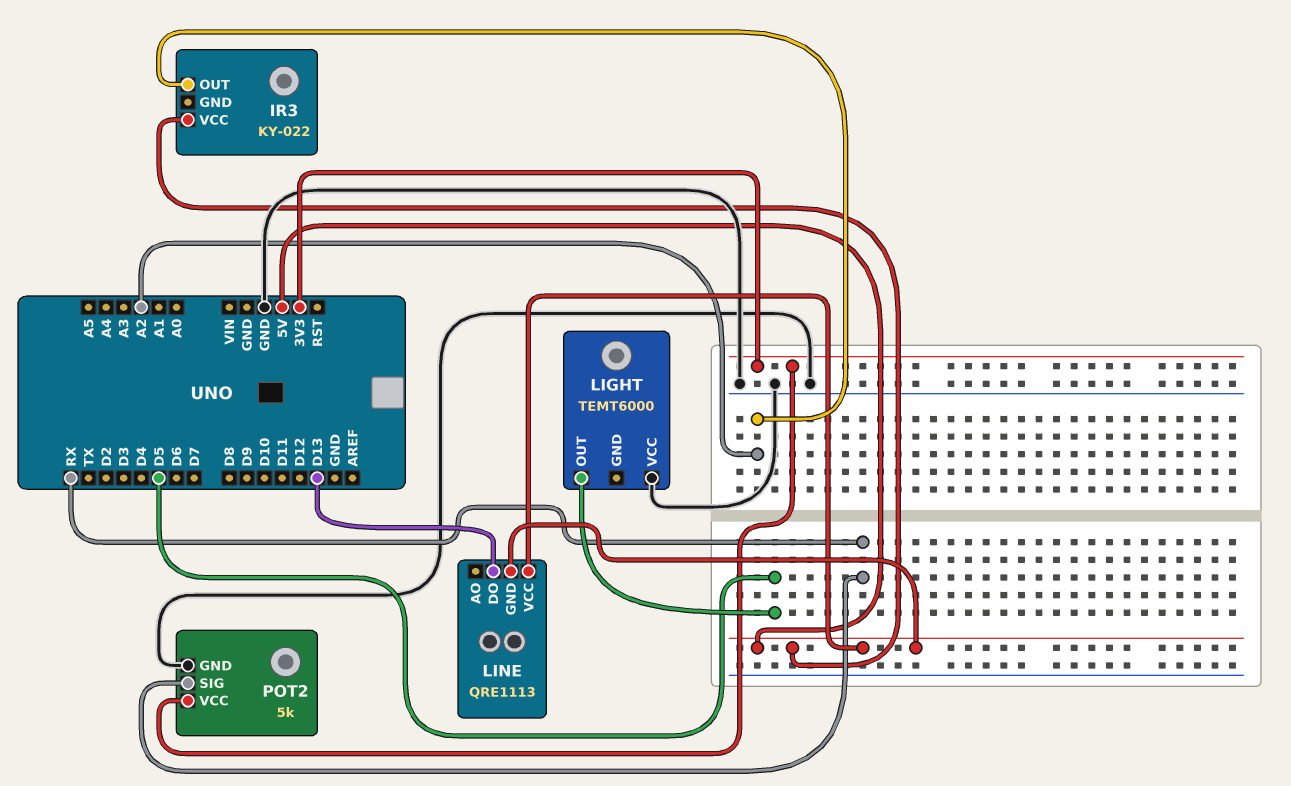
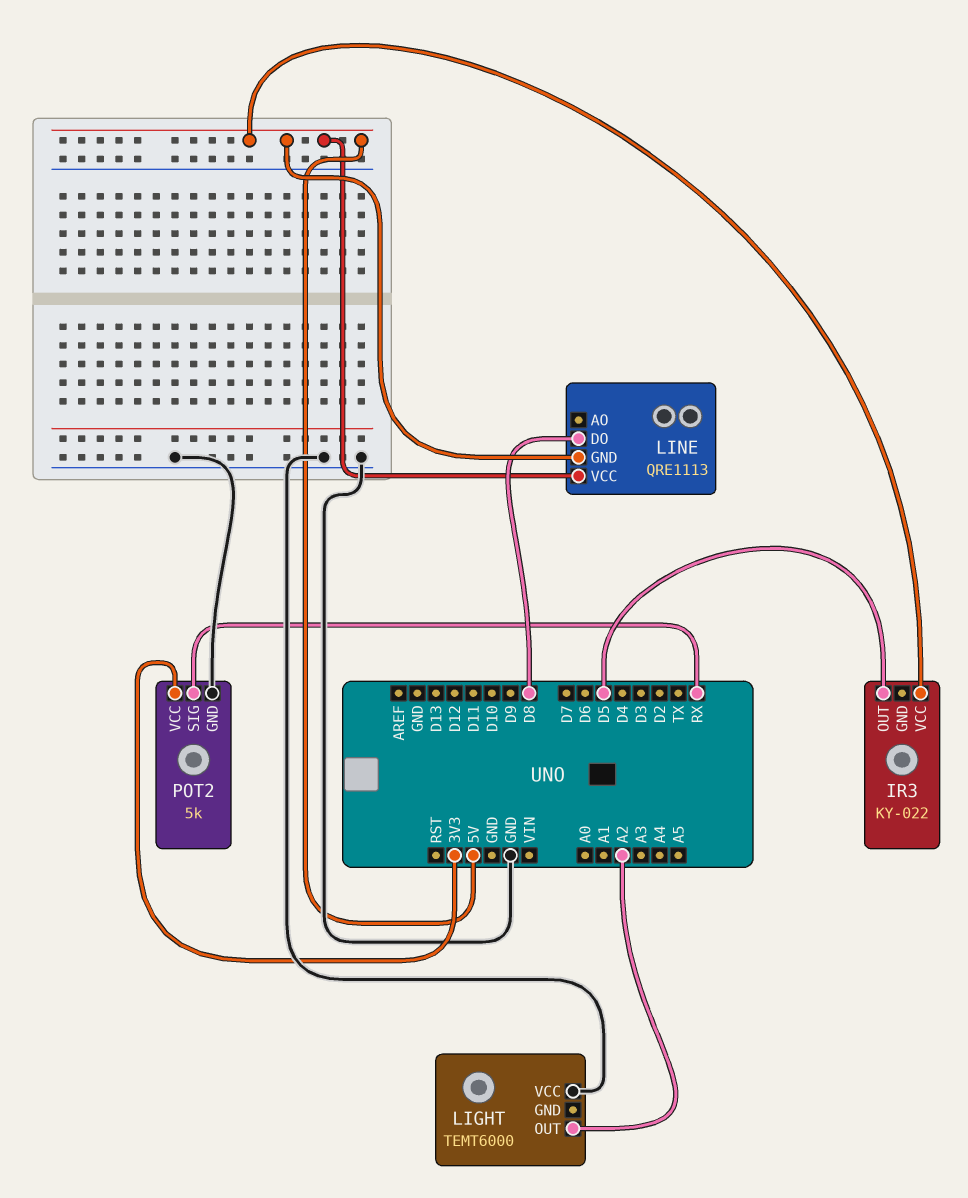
IR3 pin OUT: A2 -> D5
LIGHT pin OUT: D5 -> A2
LINE pin DO: D13 -> D8

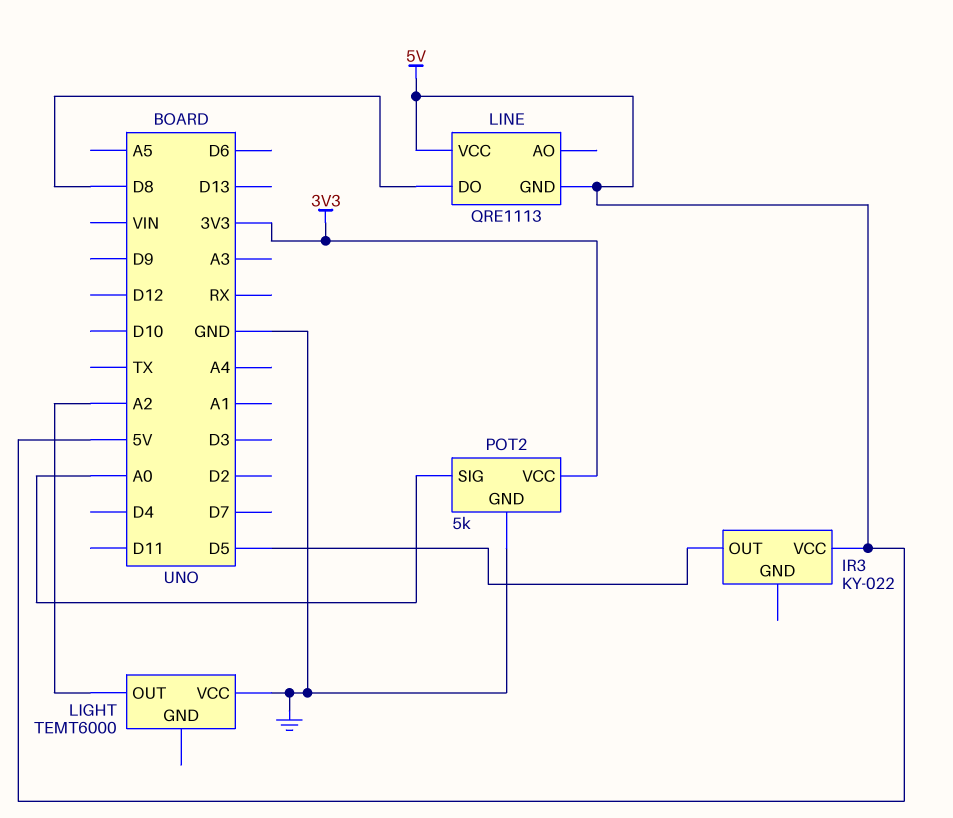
POT2 pin SIG: RX -> A0

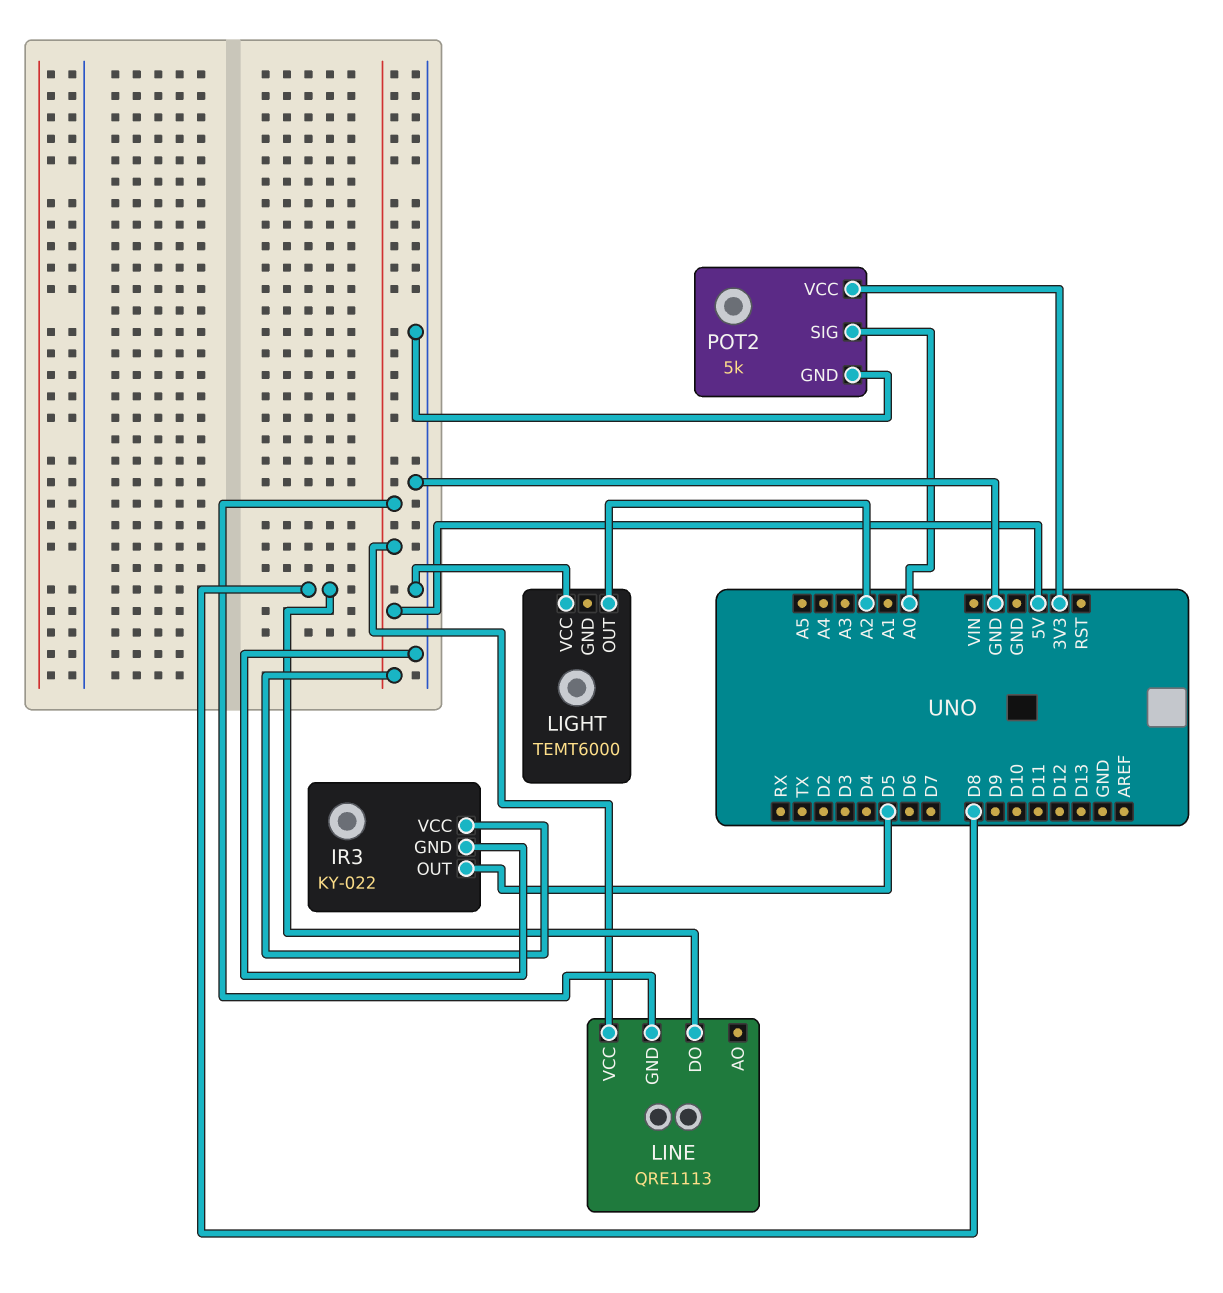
IR3 pin GND: none -> GND

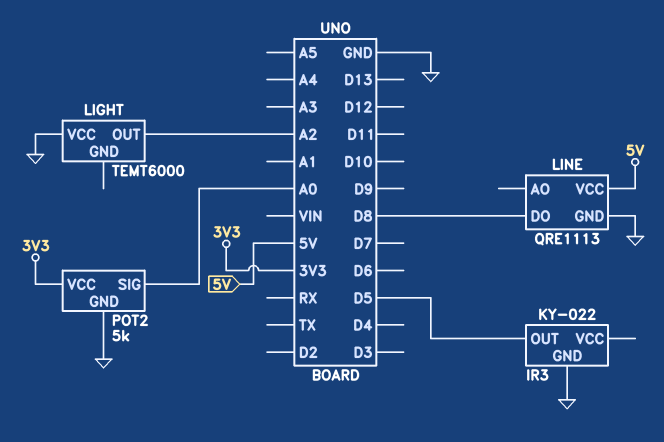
IR3 pin VCC: 5V -> none
LINE pin GND: 5V -> GND

